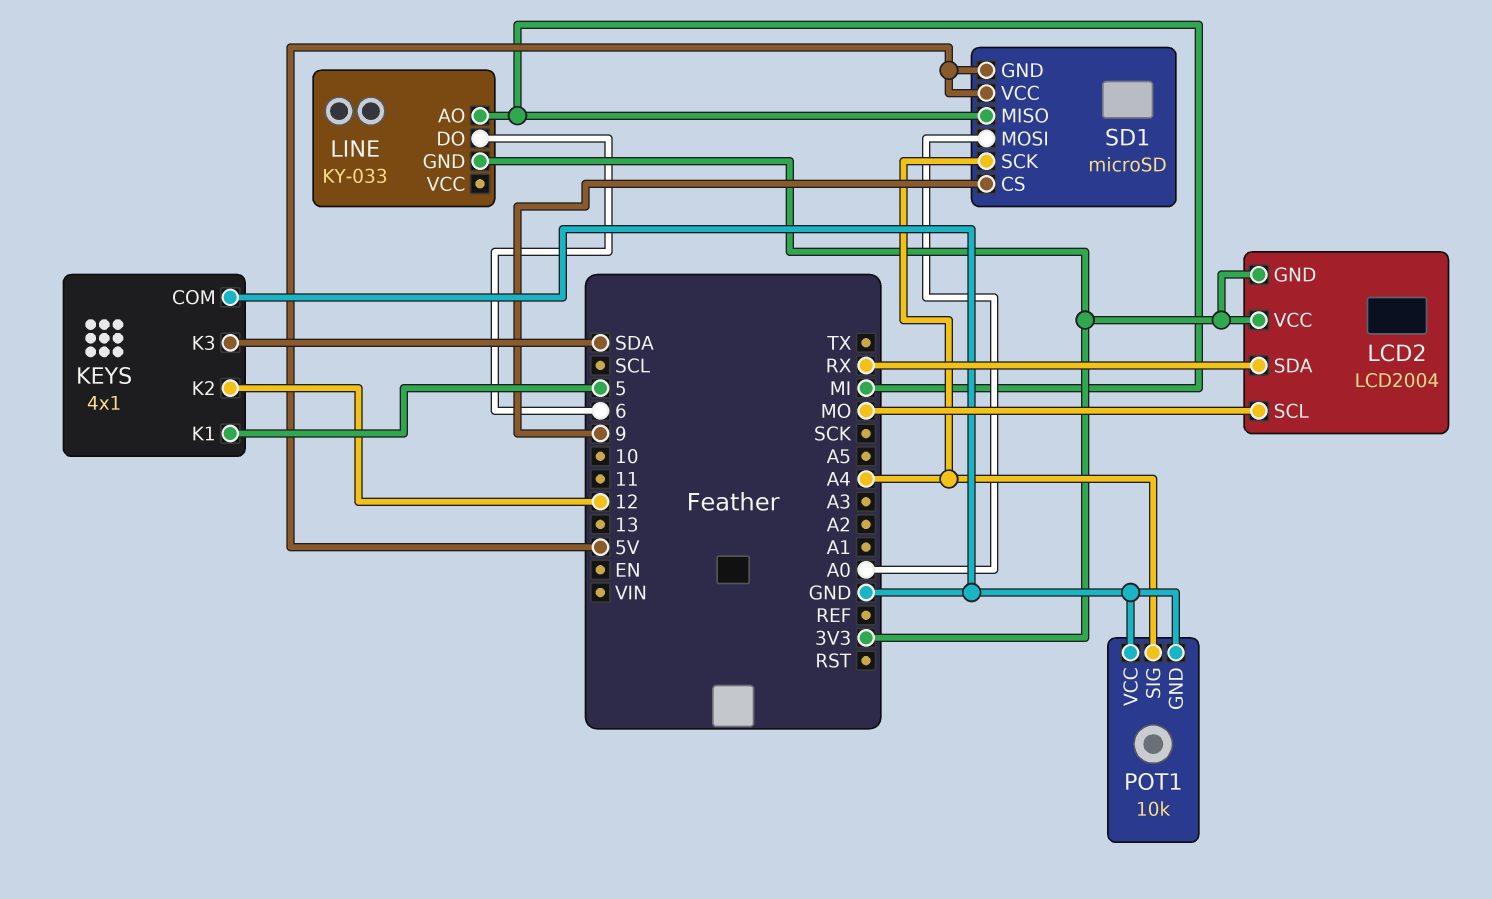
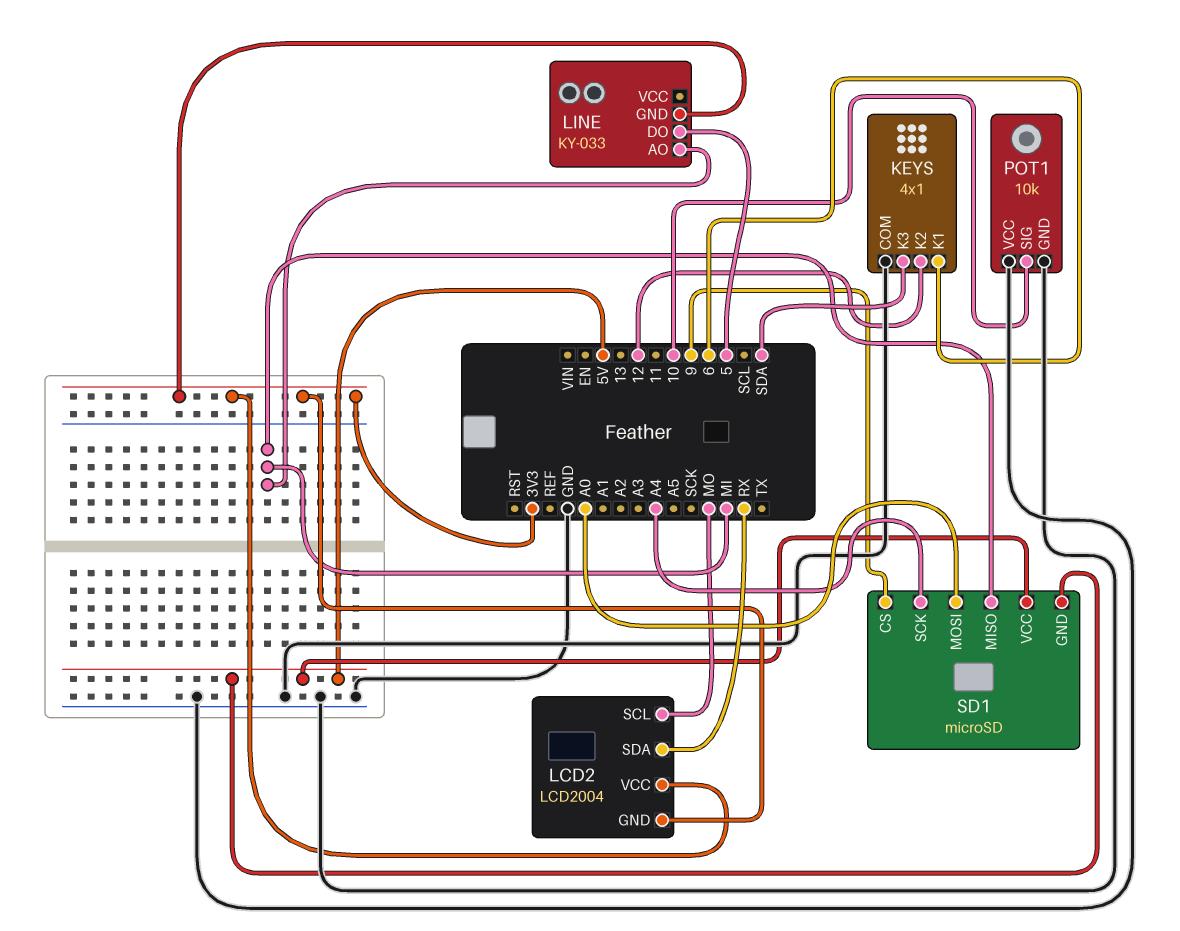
KEYS pin K1: 5 -> 6
LINE pin DO: 6 -> 5
POT1 pin SIG: A4 -> 10

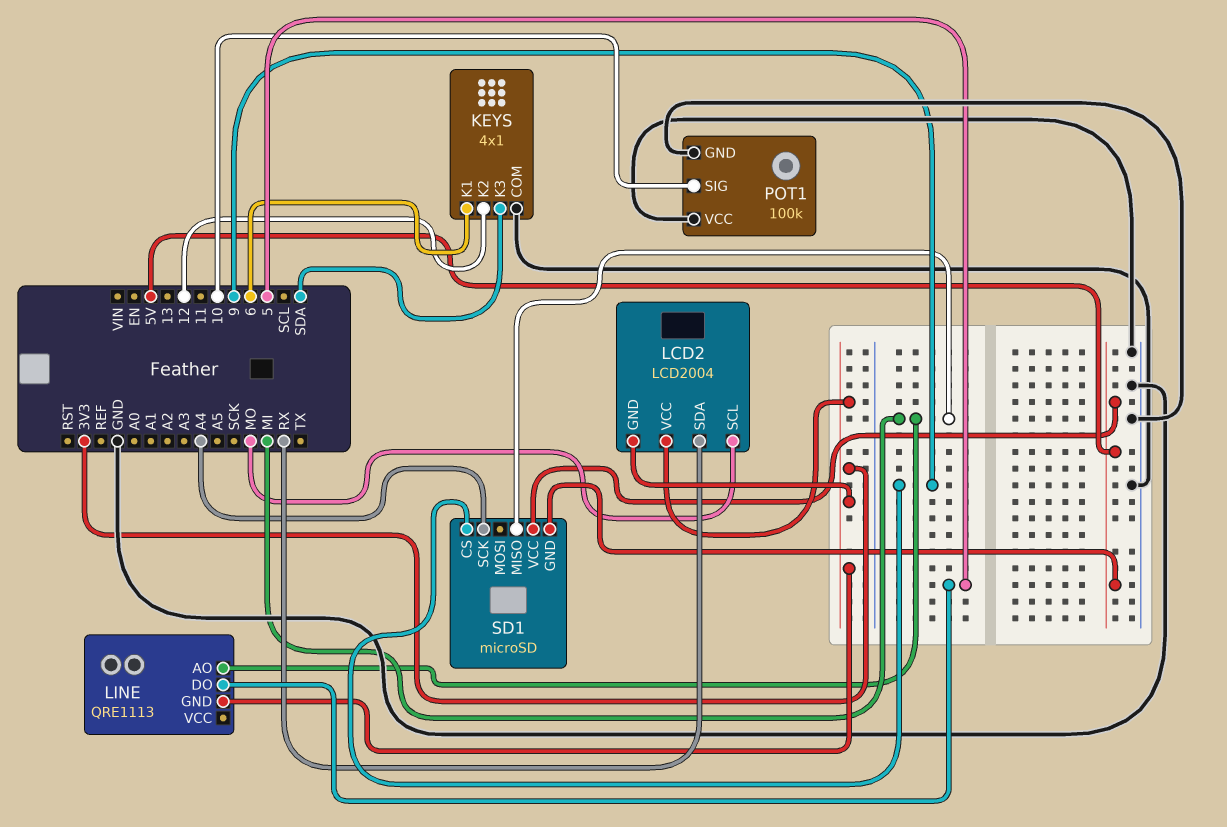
LINE: KY-033 -> QRE1113
POT1: 10k -> 100k
SD1 pin MOSI: A0 -> none

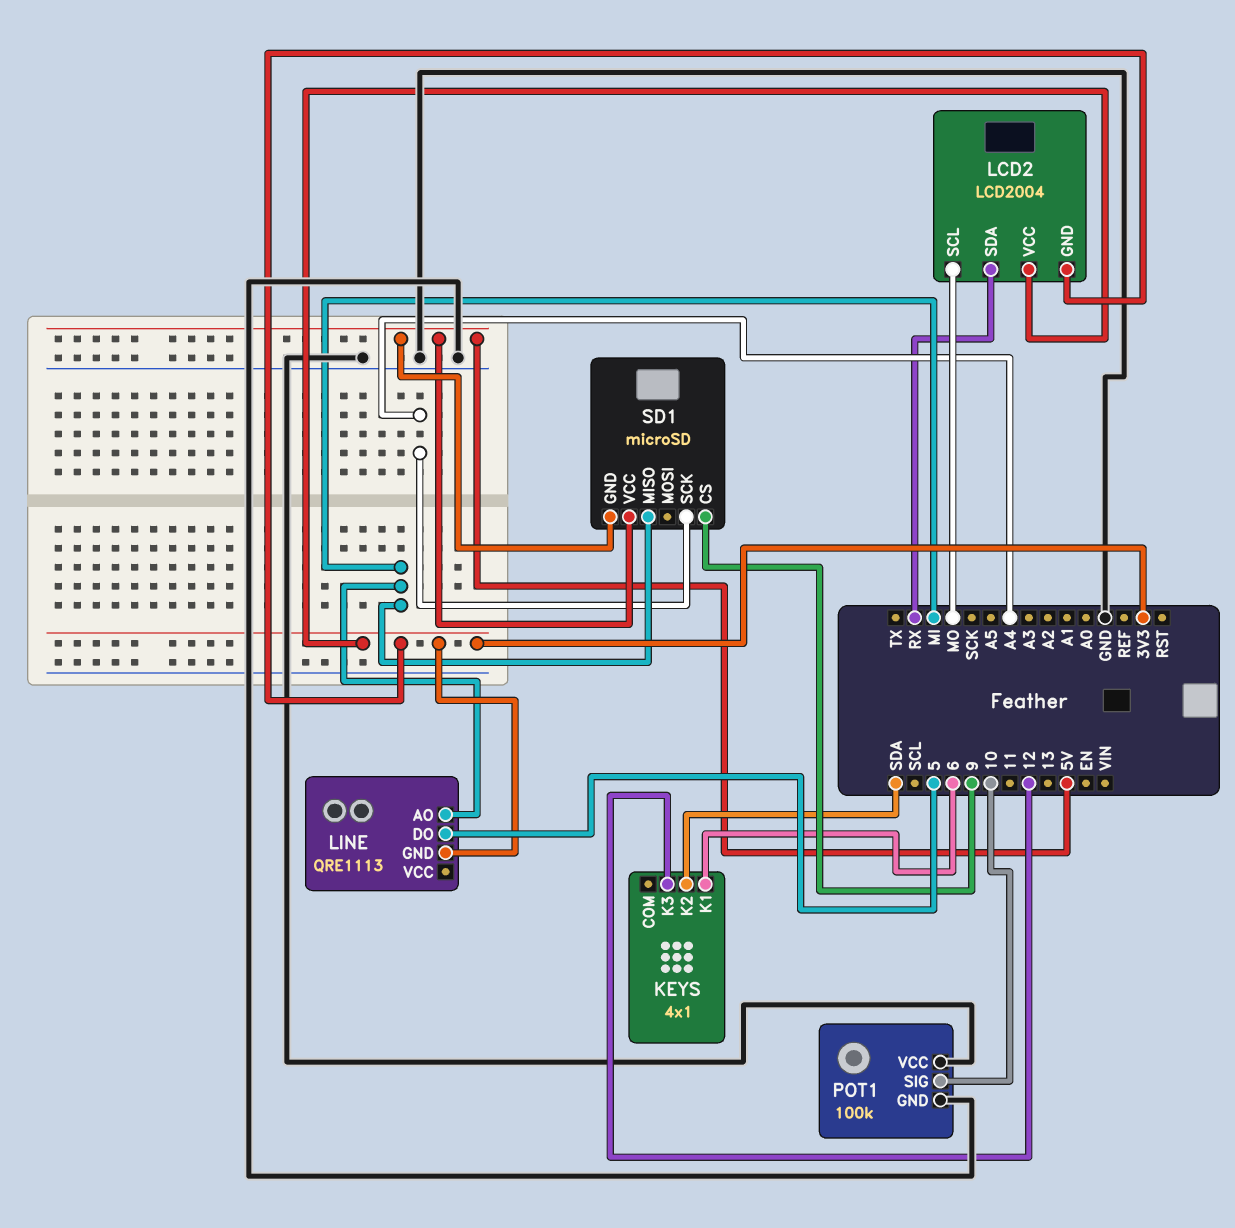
KEYS pin COM: GND -> none
KEYS pin K2: 12 -> SDA
KEYS pin K3: SDA -> 12

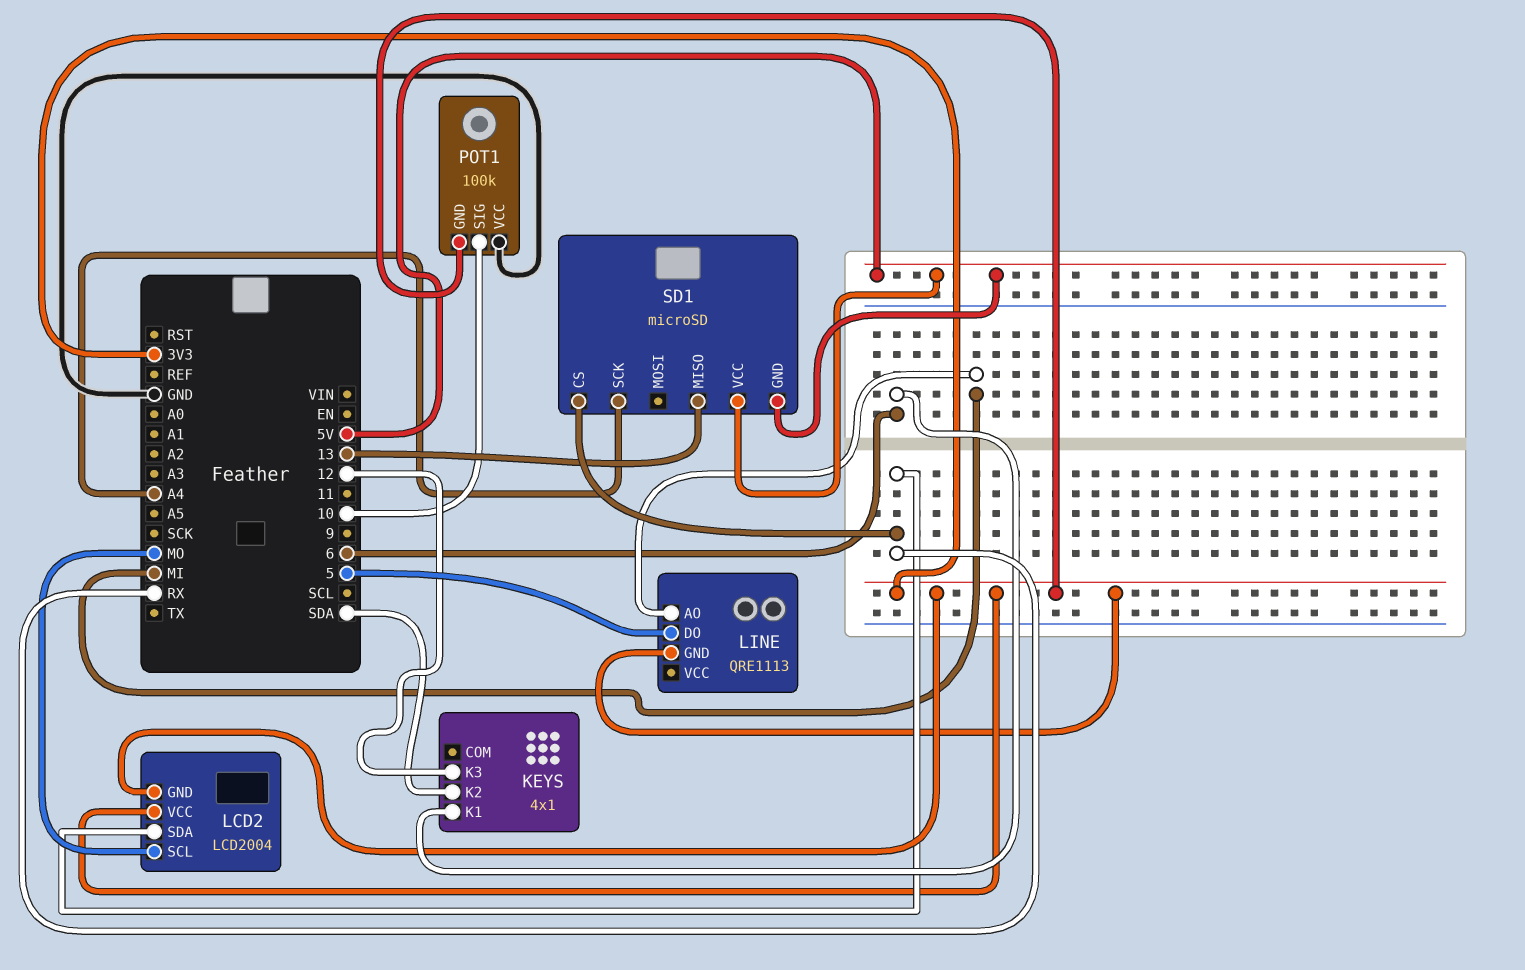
POT1 pin GND: GND -> 3V3
SD1 pin CS: 9 -> RX
SD1 pin MISO: MI -> 13

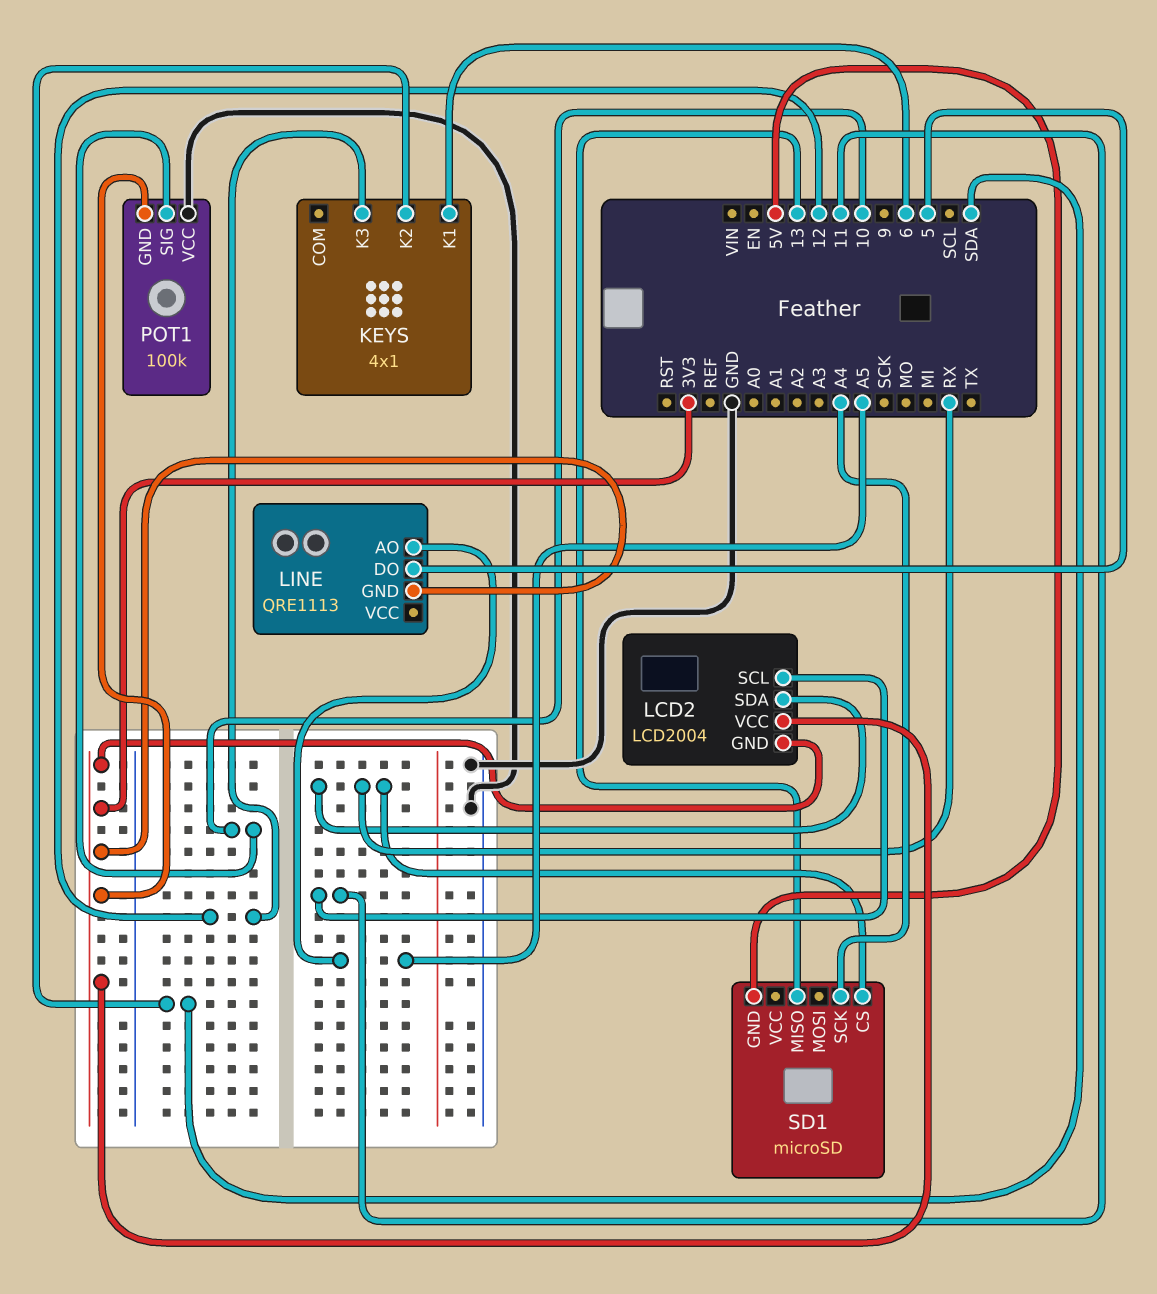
LCD2 pin SCL: MO -> 11
LINE pin AO: MI -> A5
SD1 pin VCC: 5V -> none

